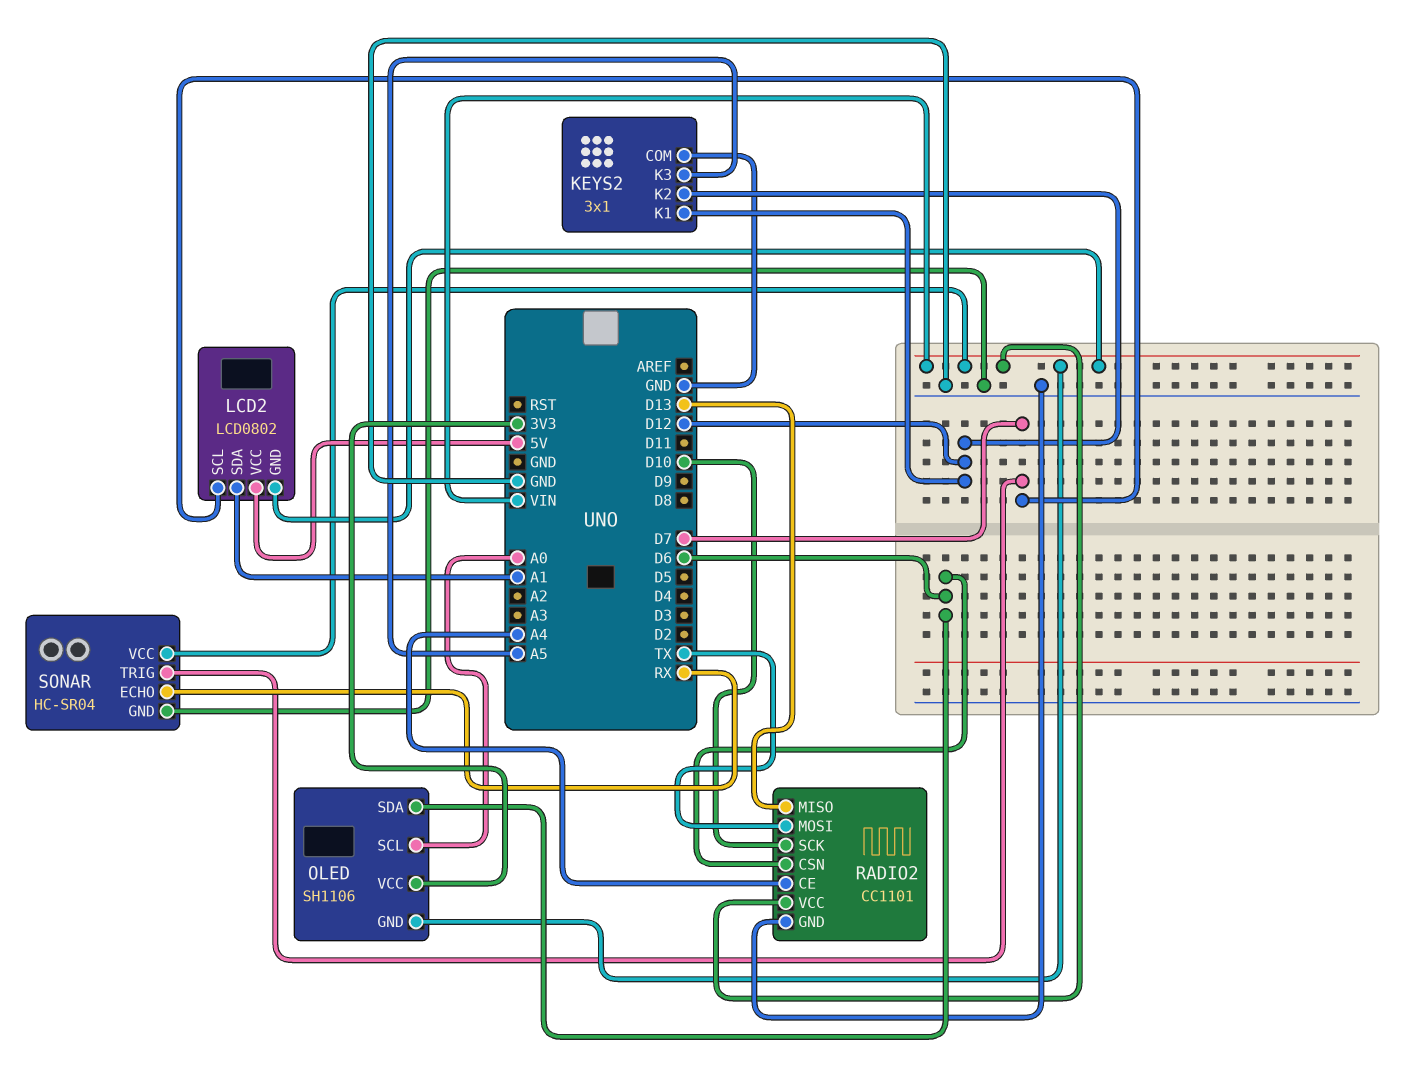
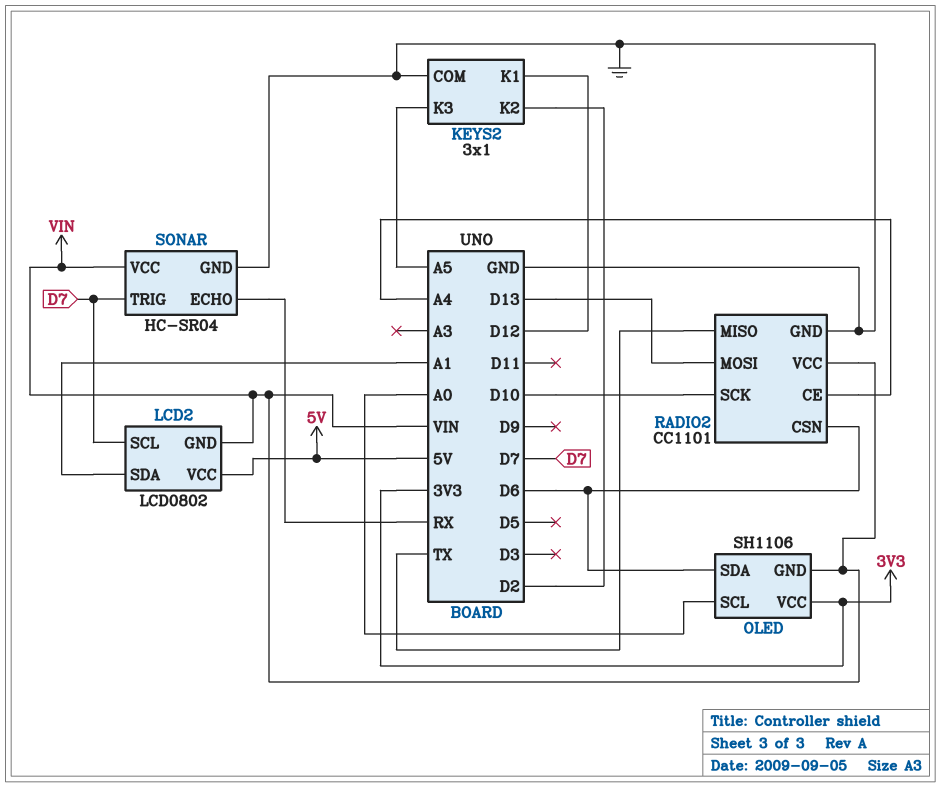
KEYS2 pin K2: D12 -> D2
RADIO2 pin MISO: D13 -> TX
RADIO2 pin MOSI: TX -> D13

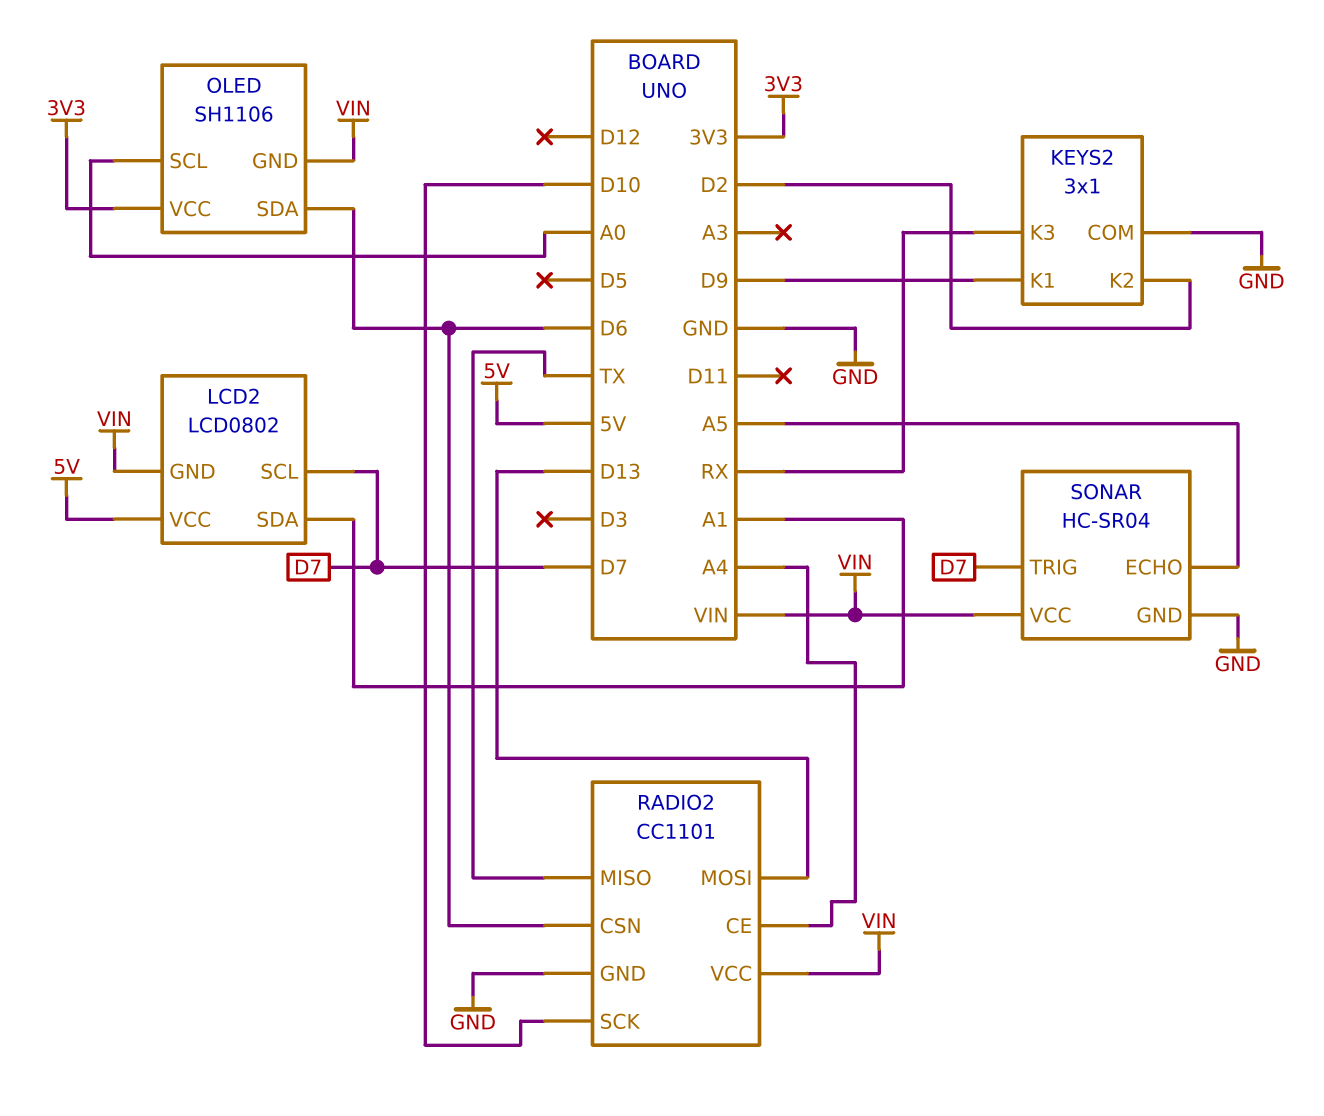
KEYS2 pin K1: D12 -> D9
KEYS2 pin K3: A5 -> RX
SONAR pin ECHO: RX -> A5

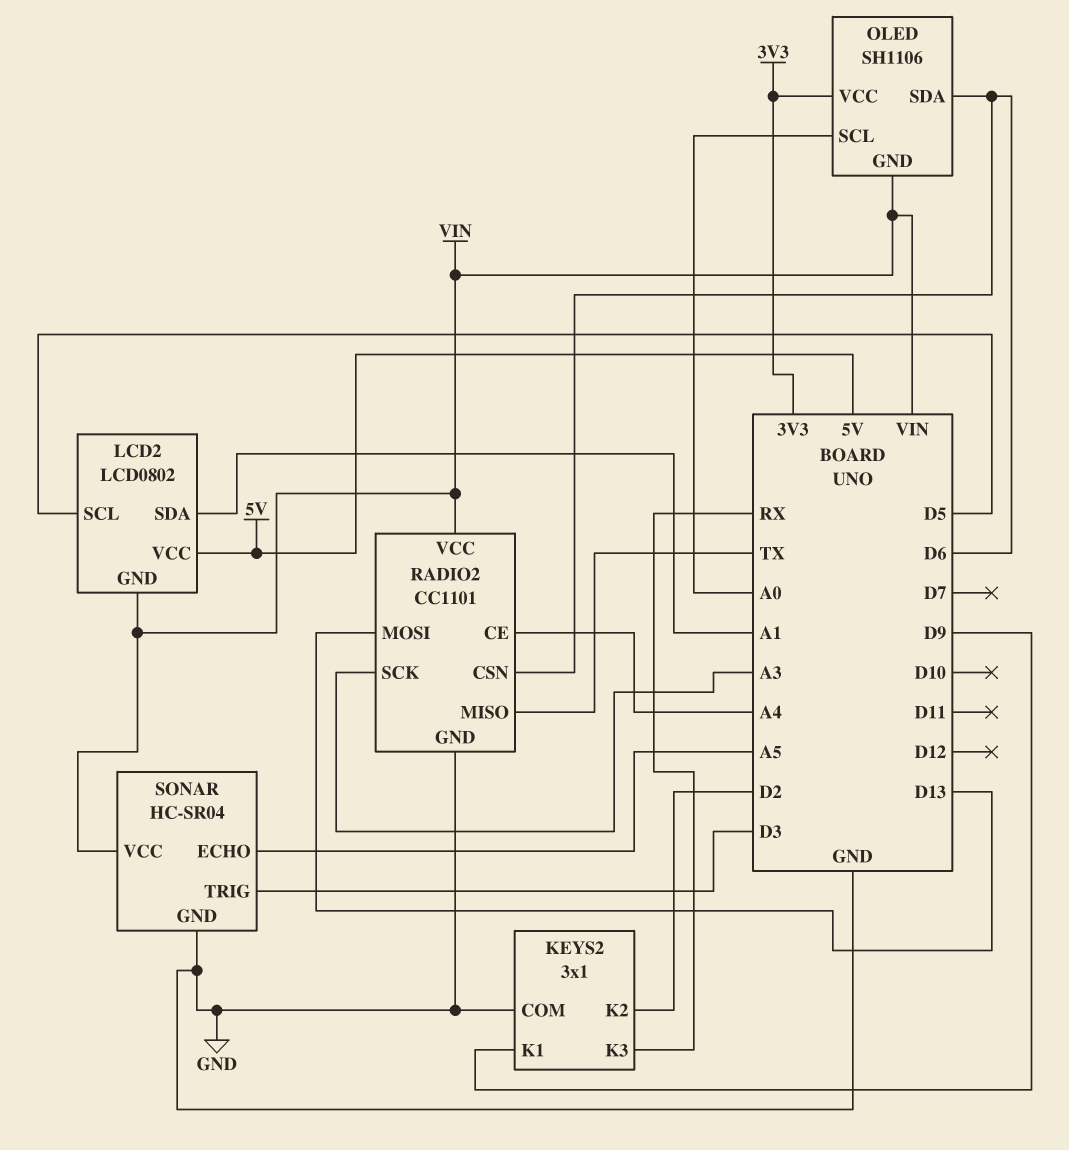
LCD2 pin SCL: D7 -> D5
RADIO2 pin SCK: D10 -> A3
SONAR pin TRIG: D7 -> D3

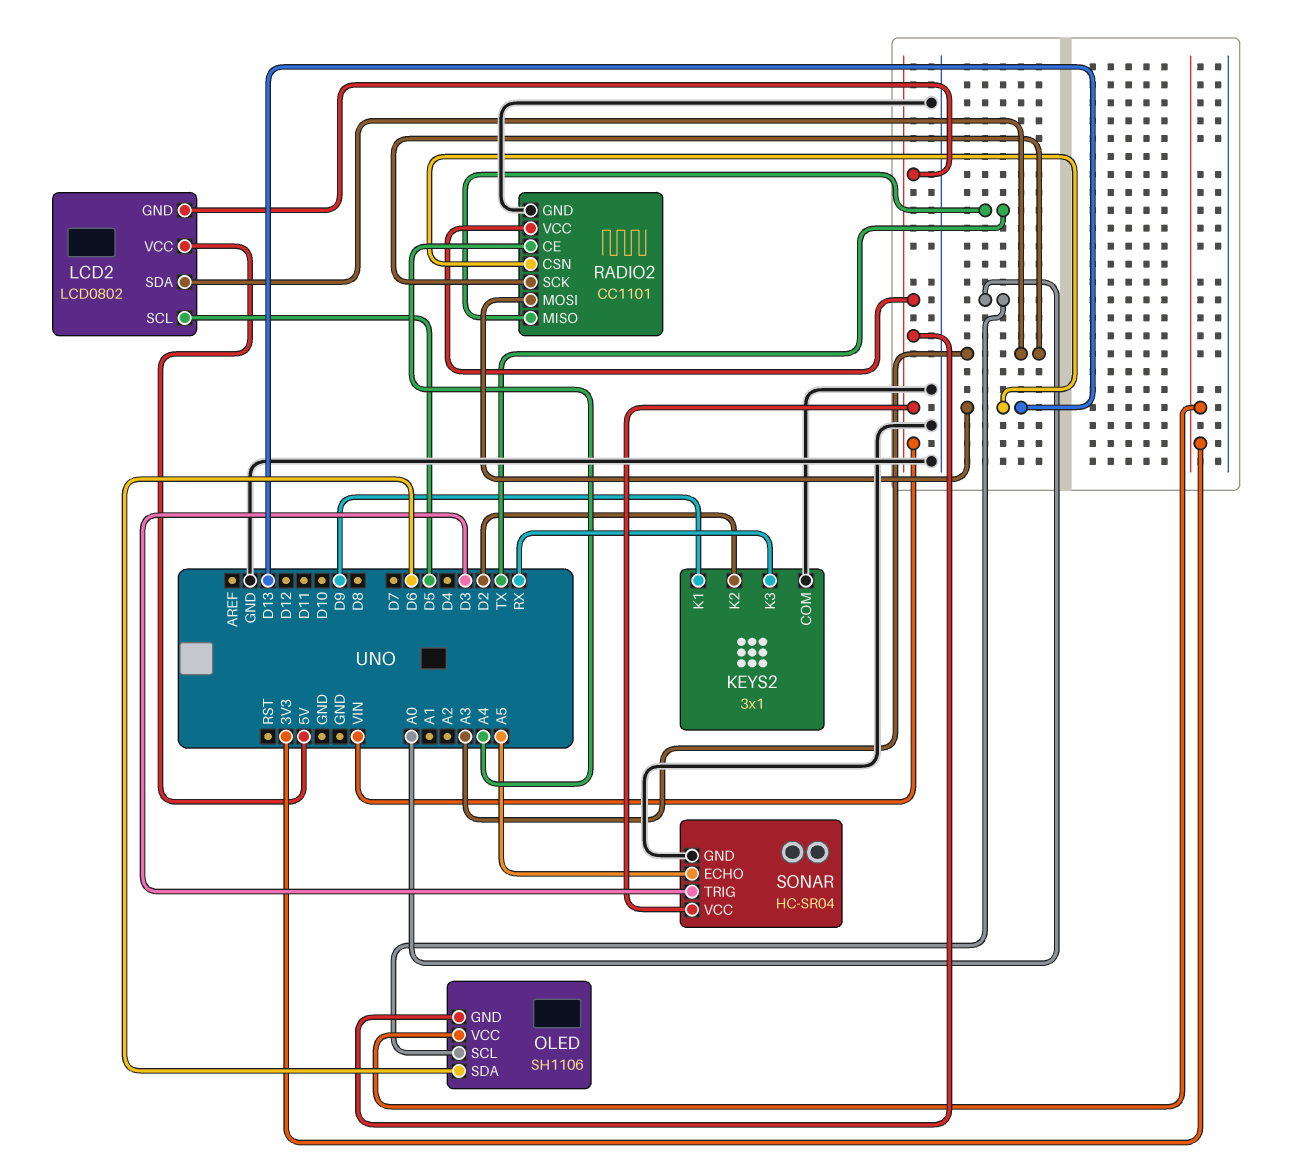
LCD2 pin SDA: A1 -> A3
RADIO2 pin CSN: D6 -> D13

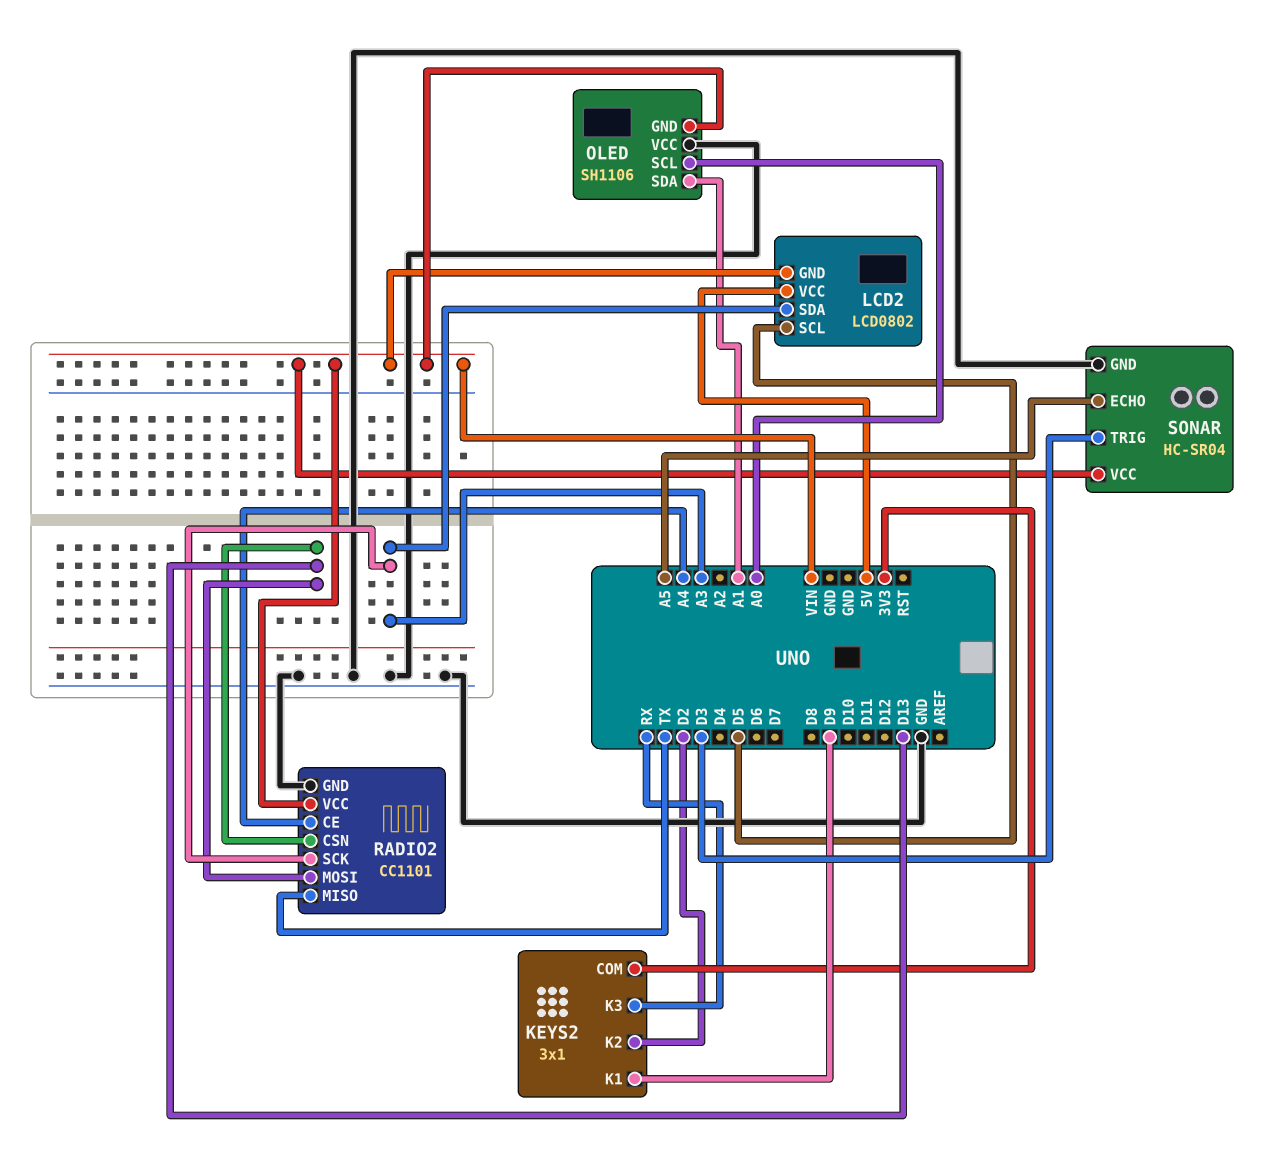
KEYS2 pin COM: GND -> 3V3
OLED pin SDA: D6 -> A1
OLED pin VCC: 3V3 -> GND

